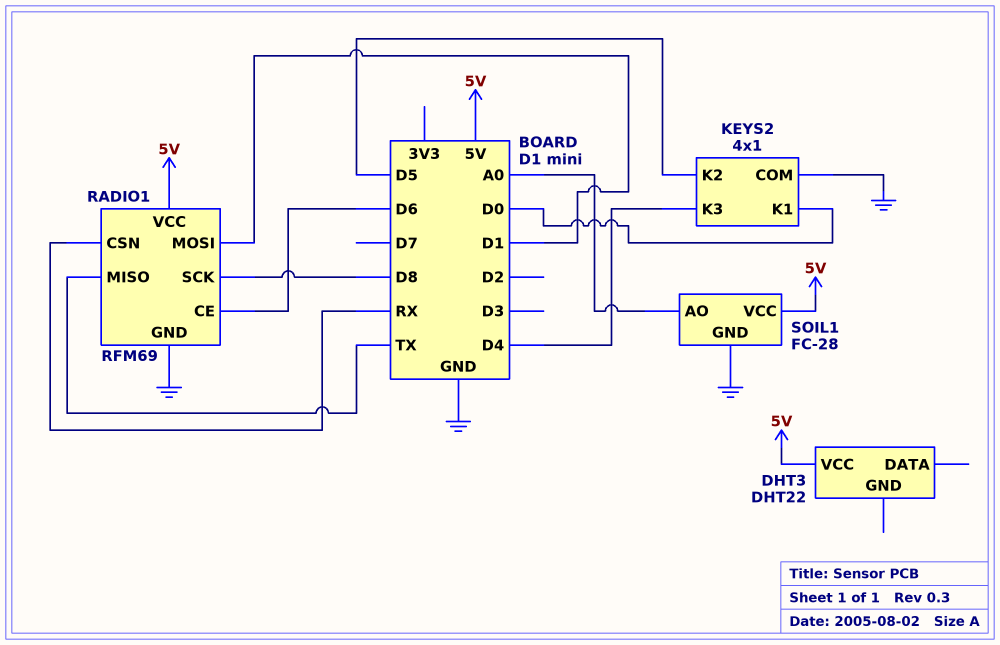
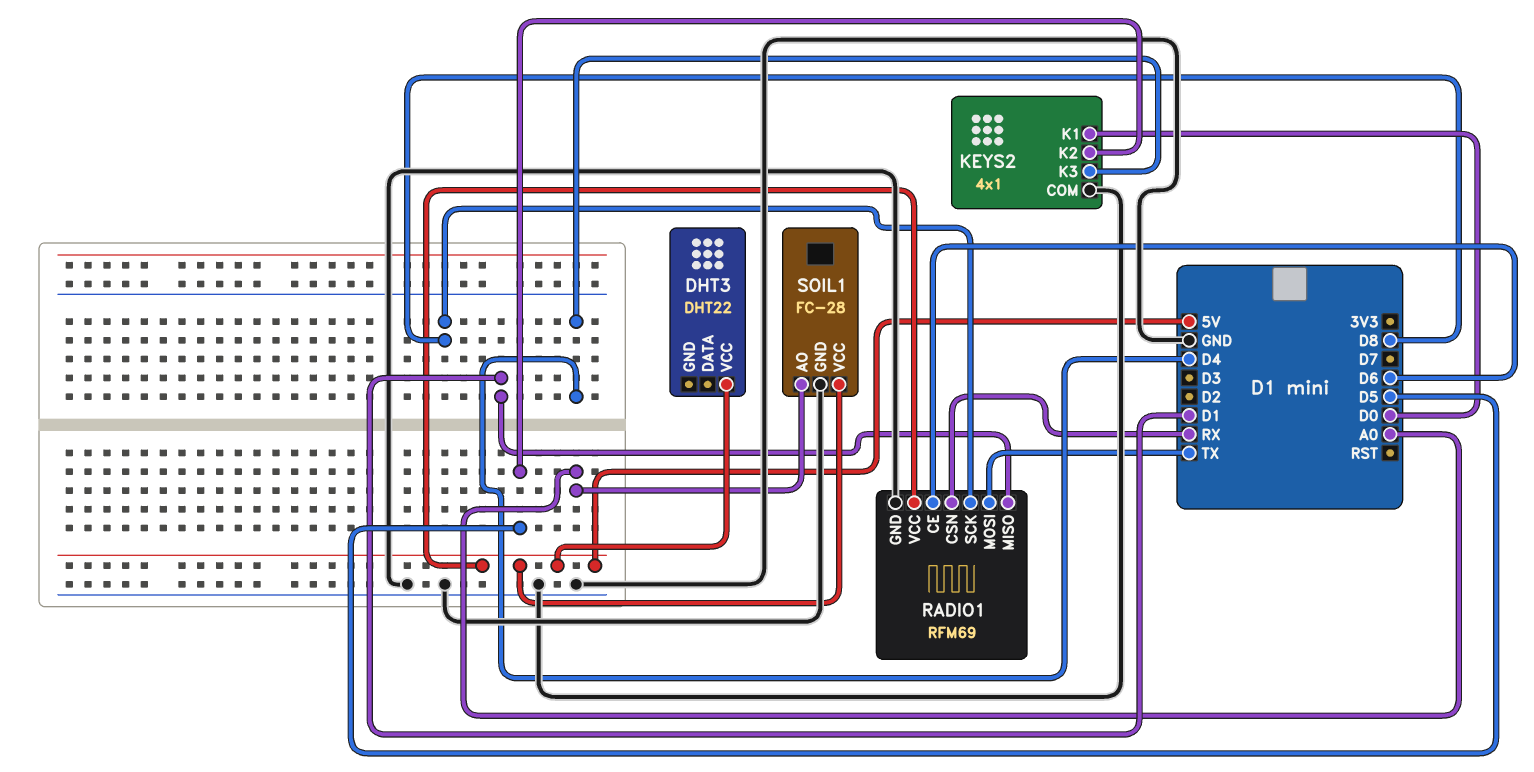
RADIO1 pin MISO: TX -> D1
RADIO1 pin MOSI: D1 -> TX

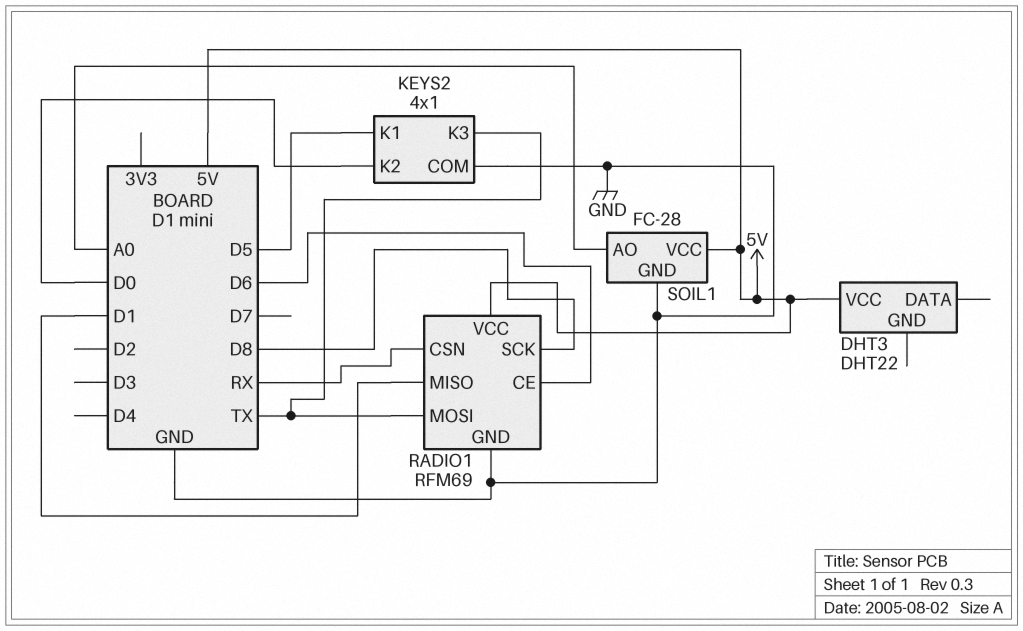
KEYS2 pin K1: D0 -> D5
KEYS2 pin K2: D5 -> D0
KEYS2 pin K3: D4 -> TX

